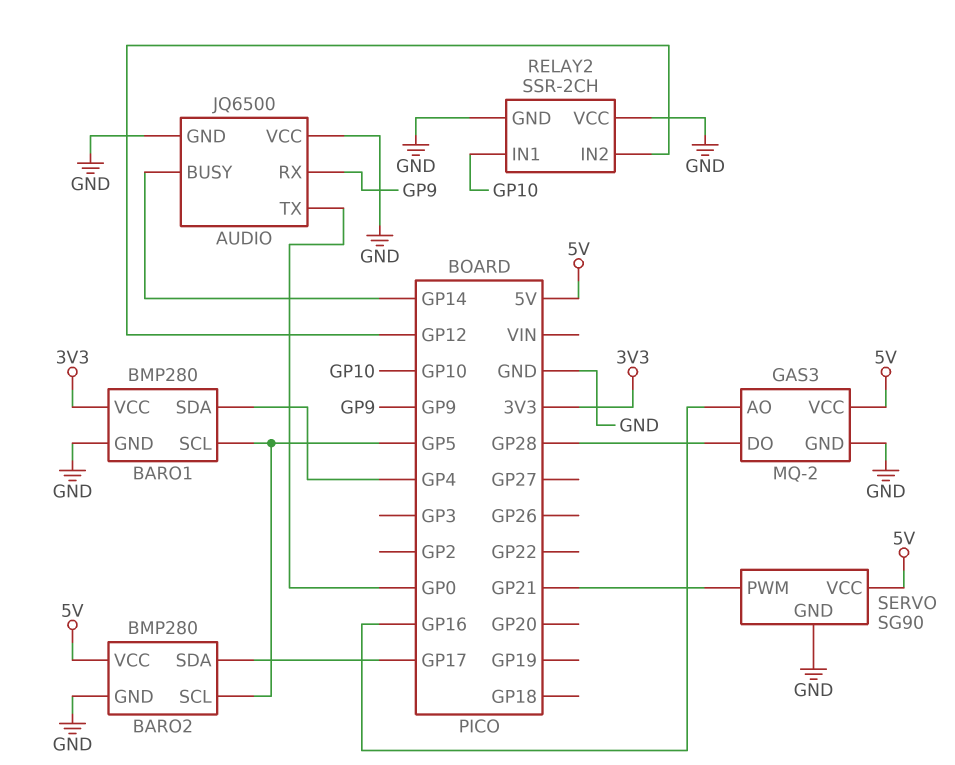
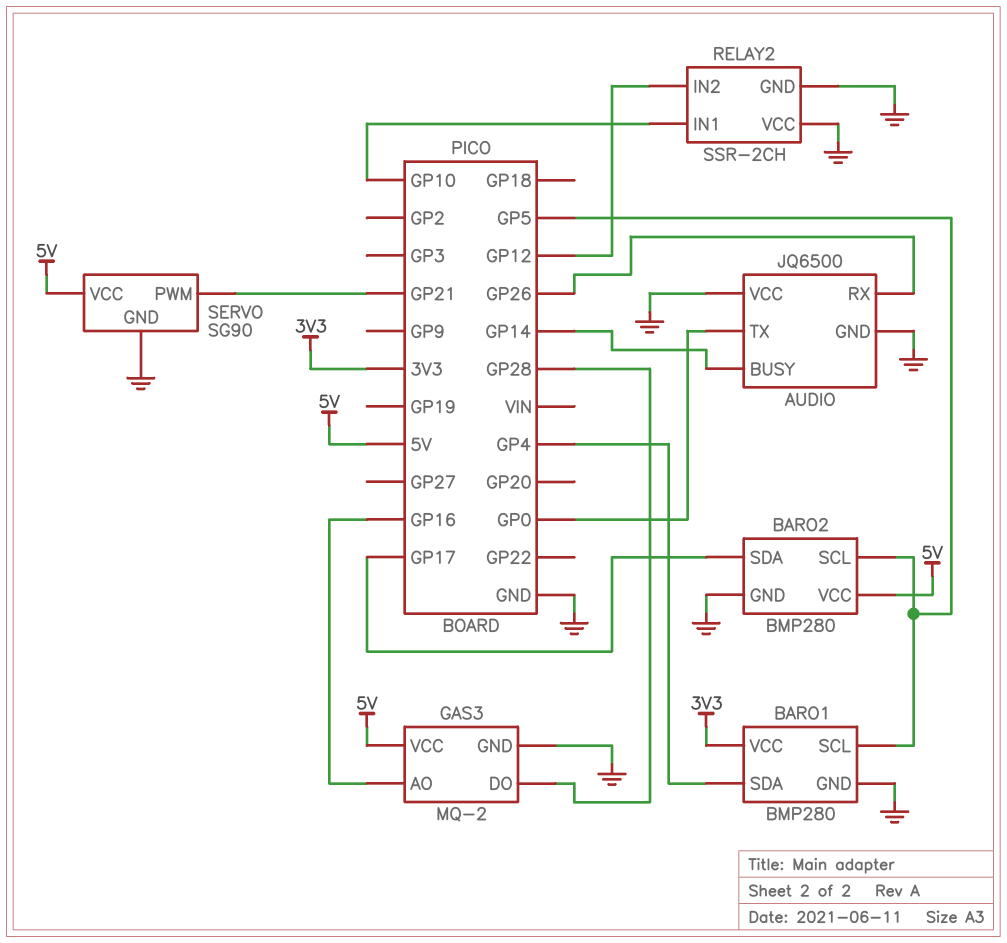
AUDIO pin RX: GP9 -> GP26

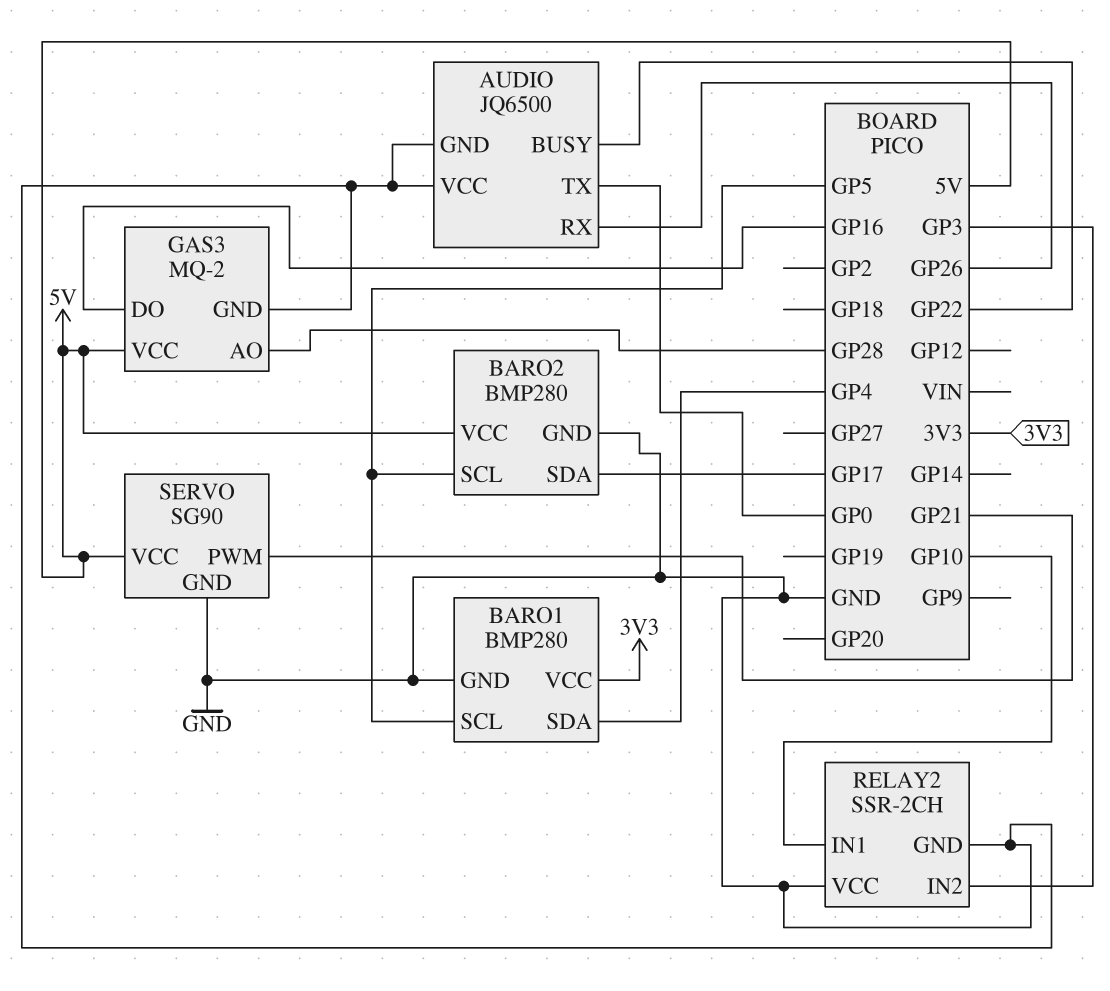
AUDIO pin BUSY: GP14 -> GP22
GAS3 pin AO: GP16 -> GP28
GAS3 pin DO: GP28 -> GP16
RELAY2 pin IN2: GP12 -> GP3

